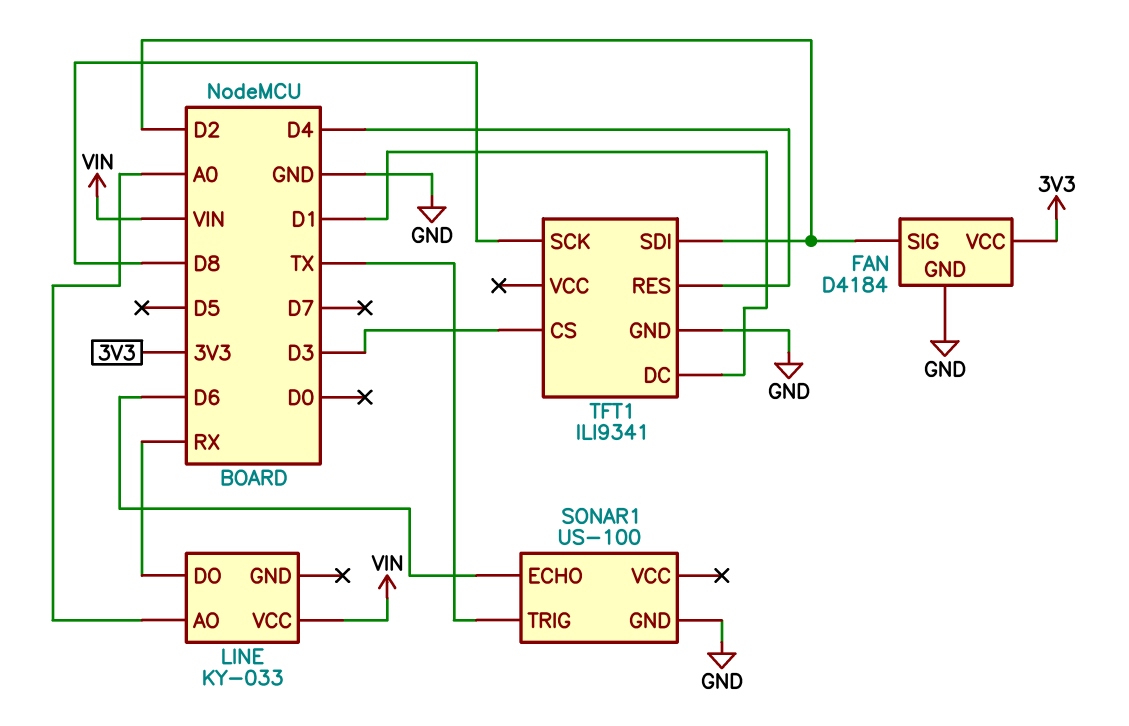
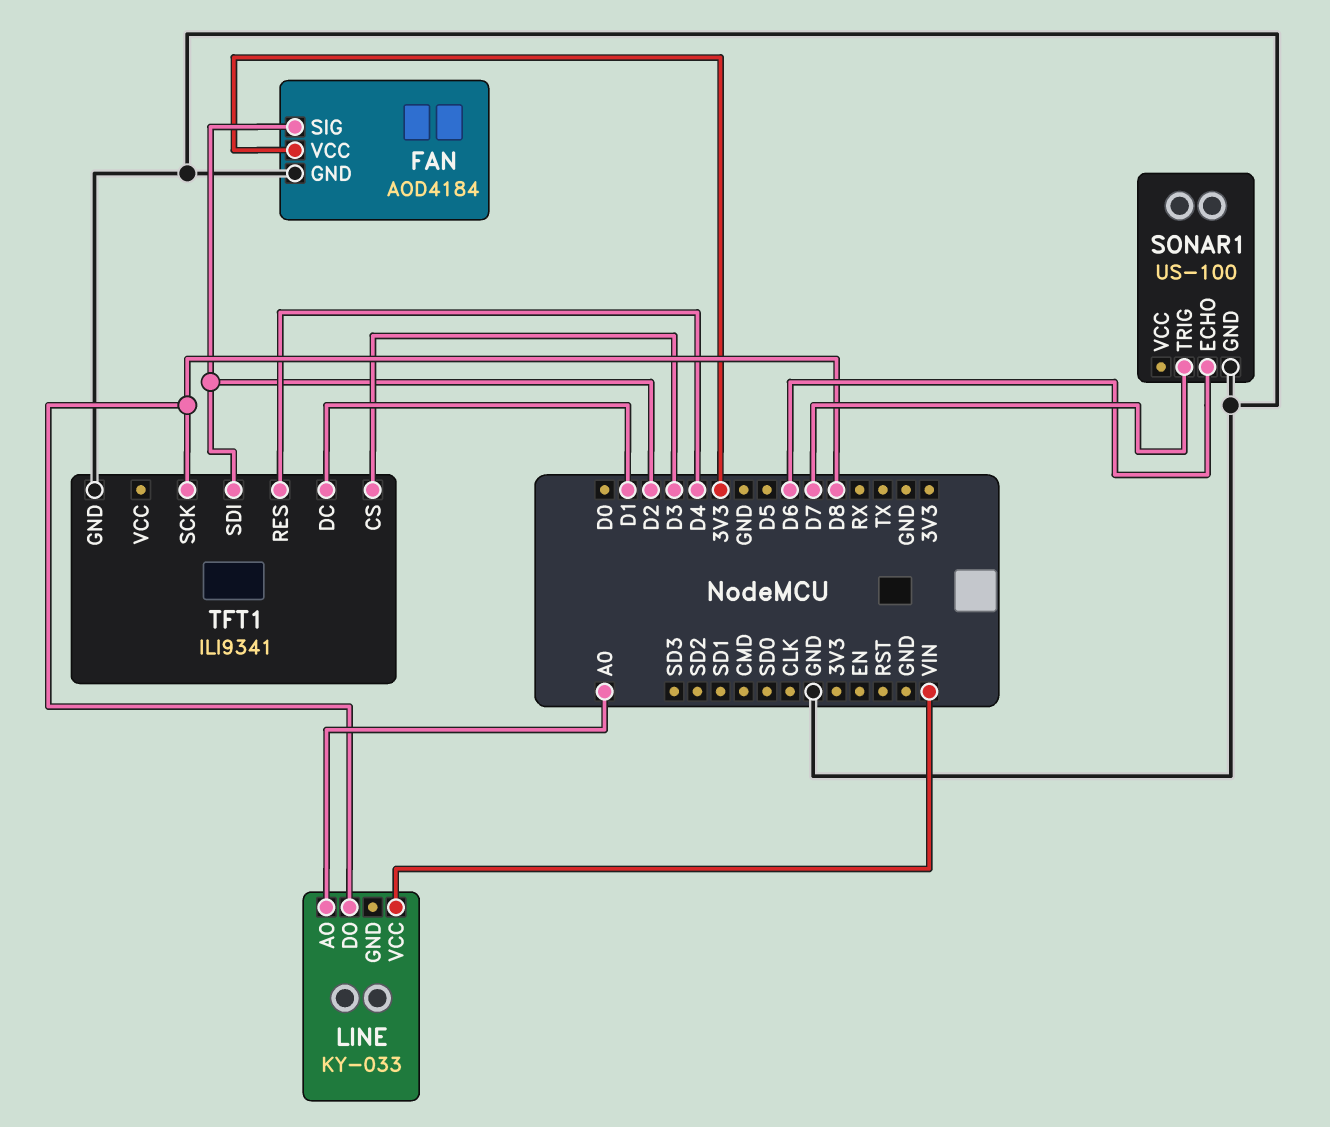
FAN: D4184 -> AOD4184
LINE pin DO: RX -> D8
SONAR1 pin TRIG: TX -> D7

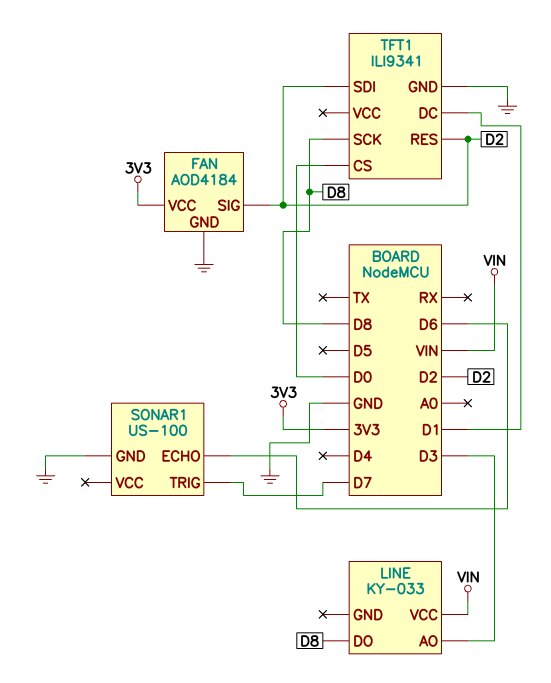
LINE pin AO: A0 -> D3
TFT1 pin CS: D3 -> D0
TFT1 pin RES: D4 -> D2

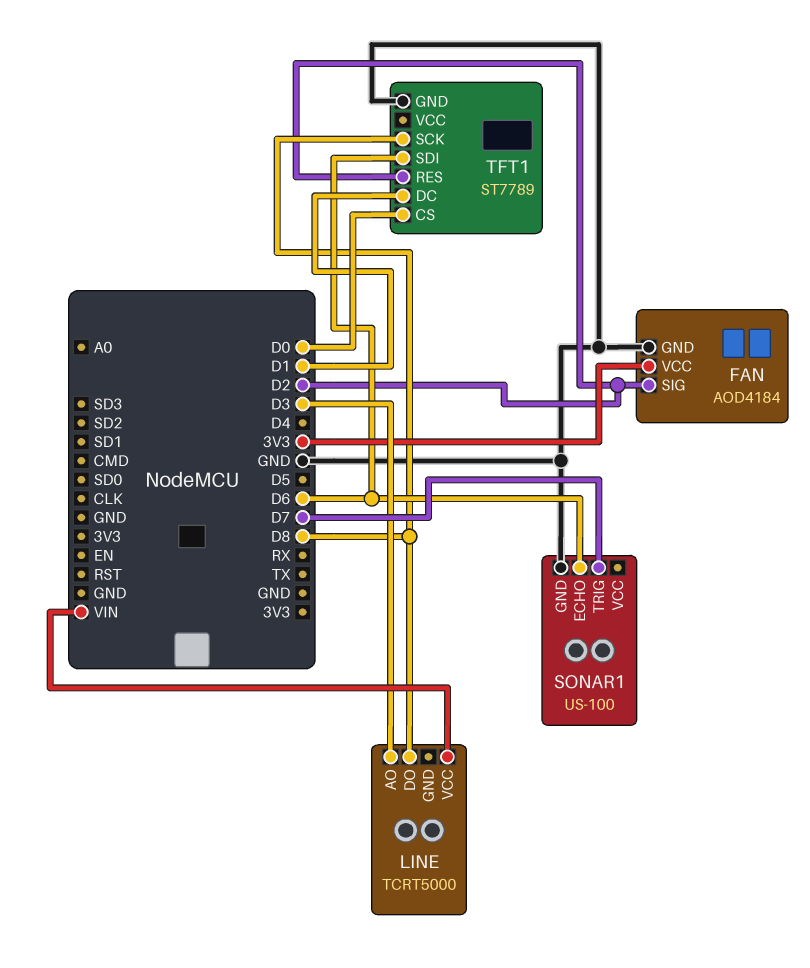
LINE: KY-033 -> TCRT5000
TFT1: ILI9341 -> ST7789
TFT1 pin SDI: D2 -> D6

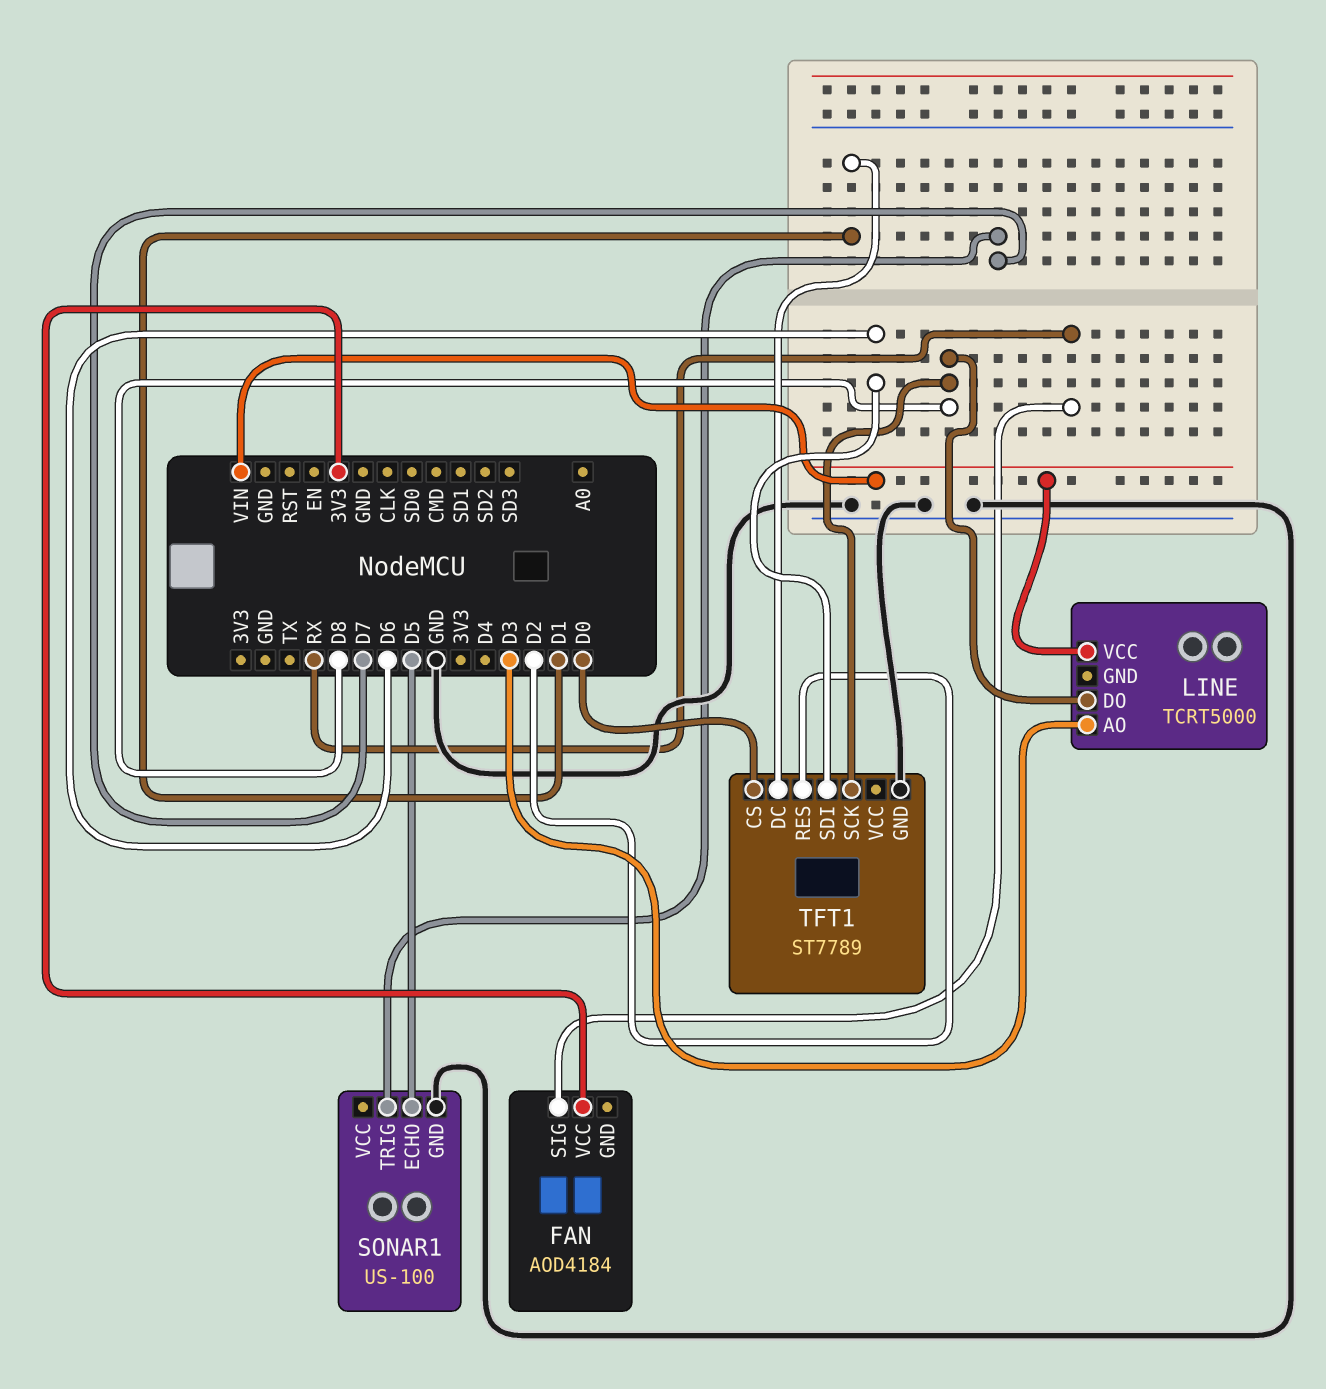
FAN pin GND: GND -> none
FAN pin SIG: D2 -> RX
SONAR1 pin ECHO: D6 -> D5

